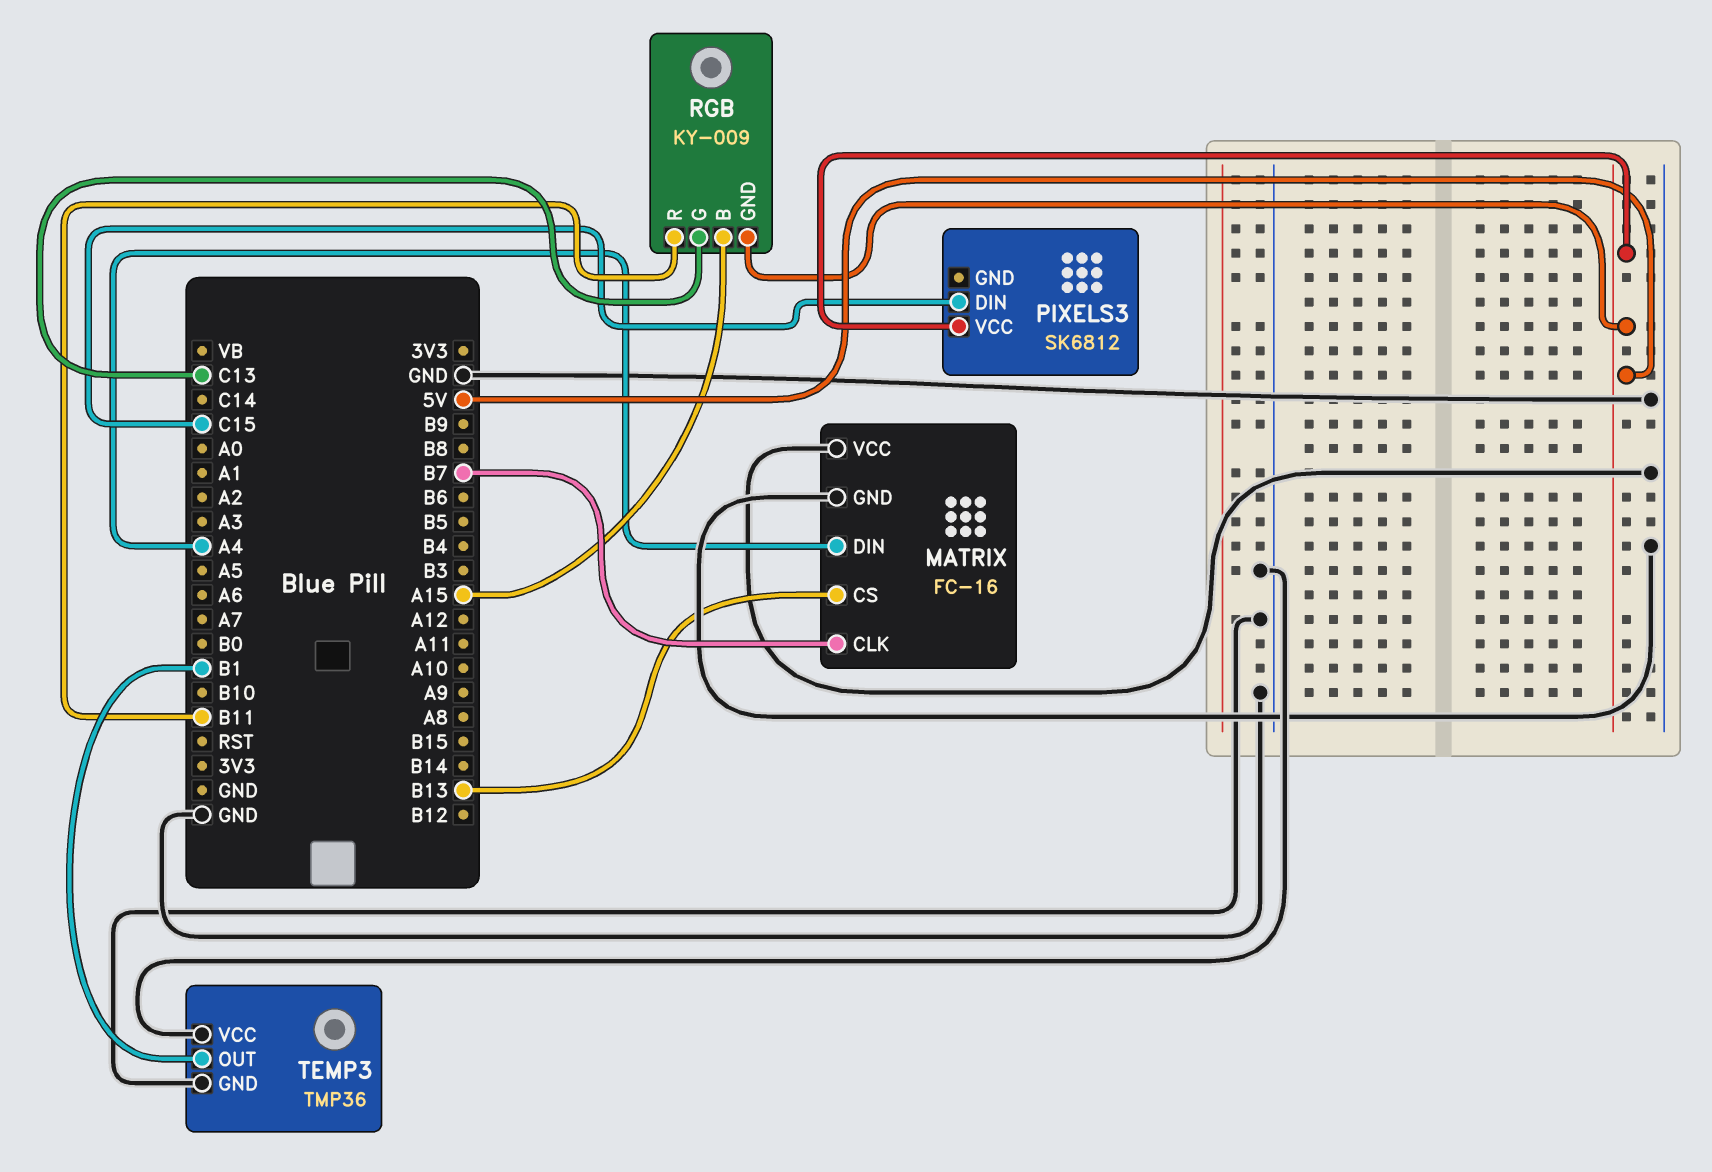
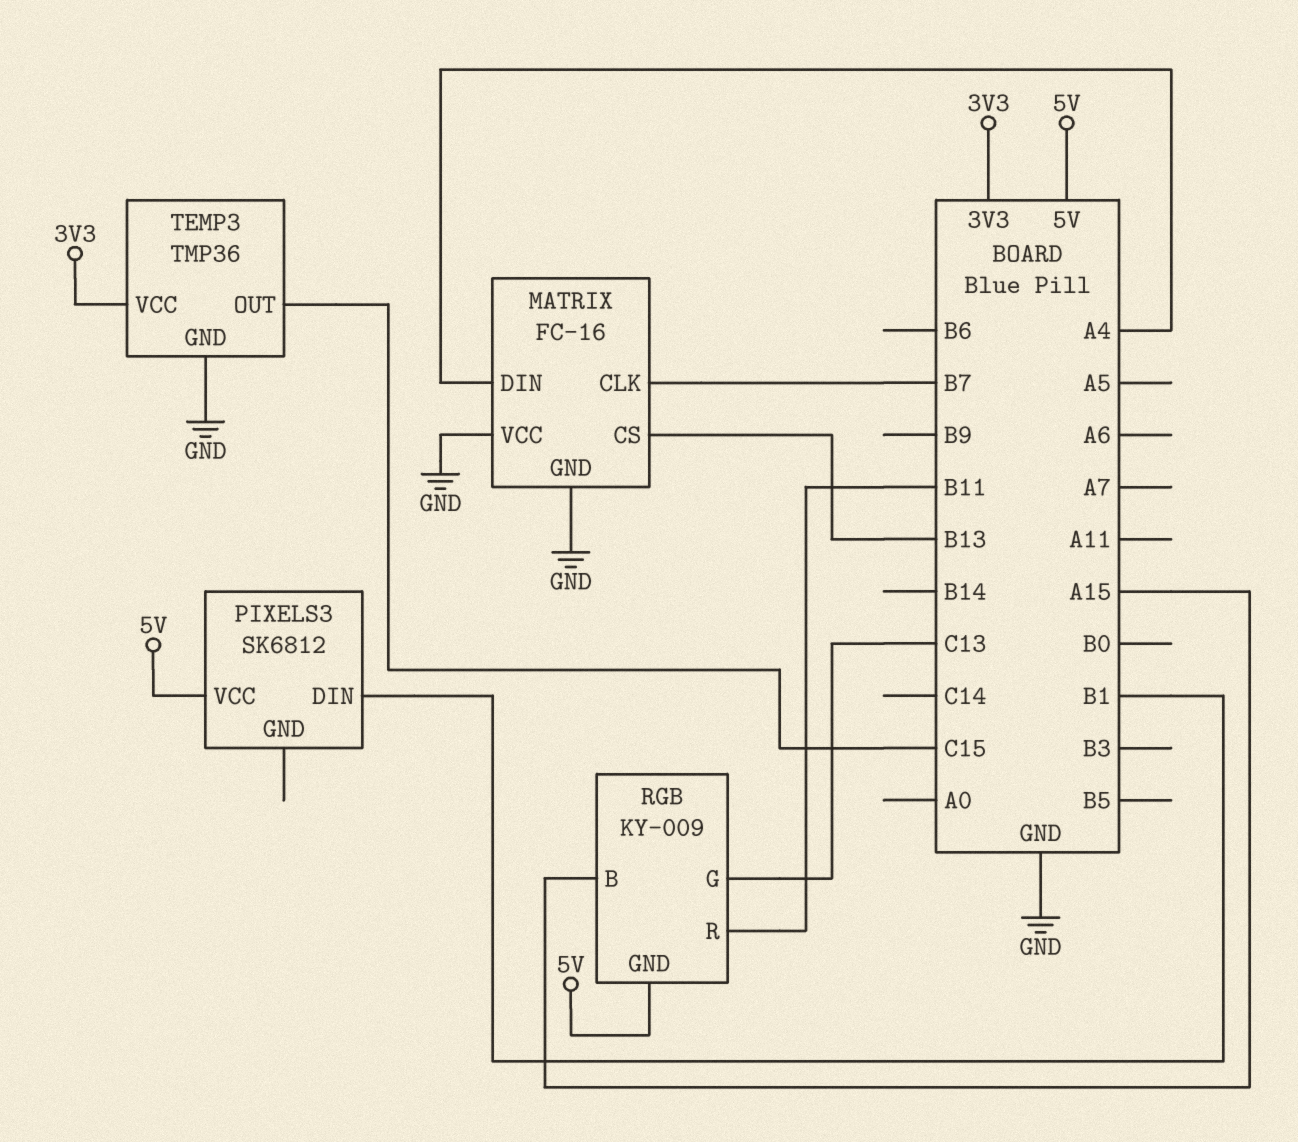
PIXELS3 pin DIN: C15 -> B1
TEMP3 pin OUT: B1 -> C15
TEMP3 pin VCC: GND -> 3V3

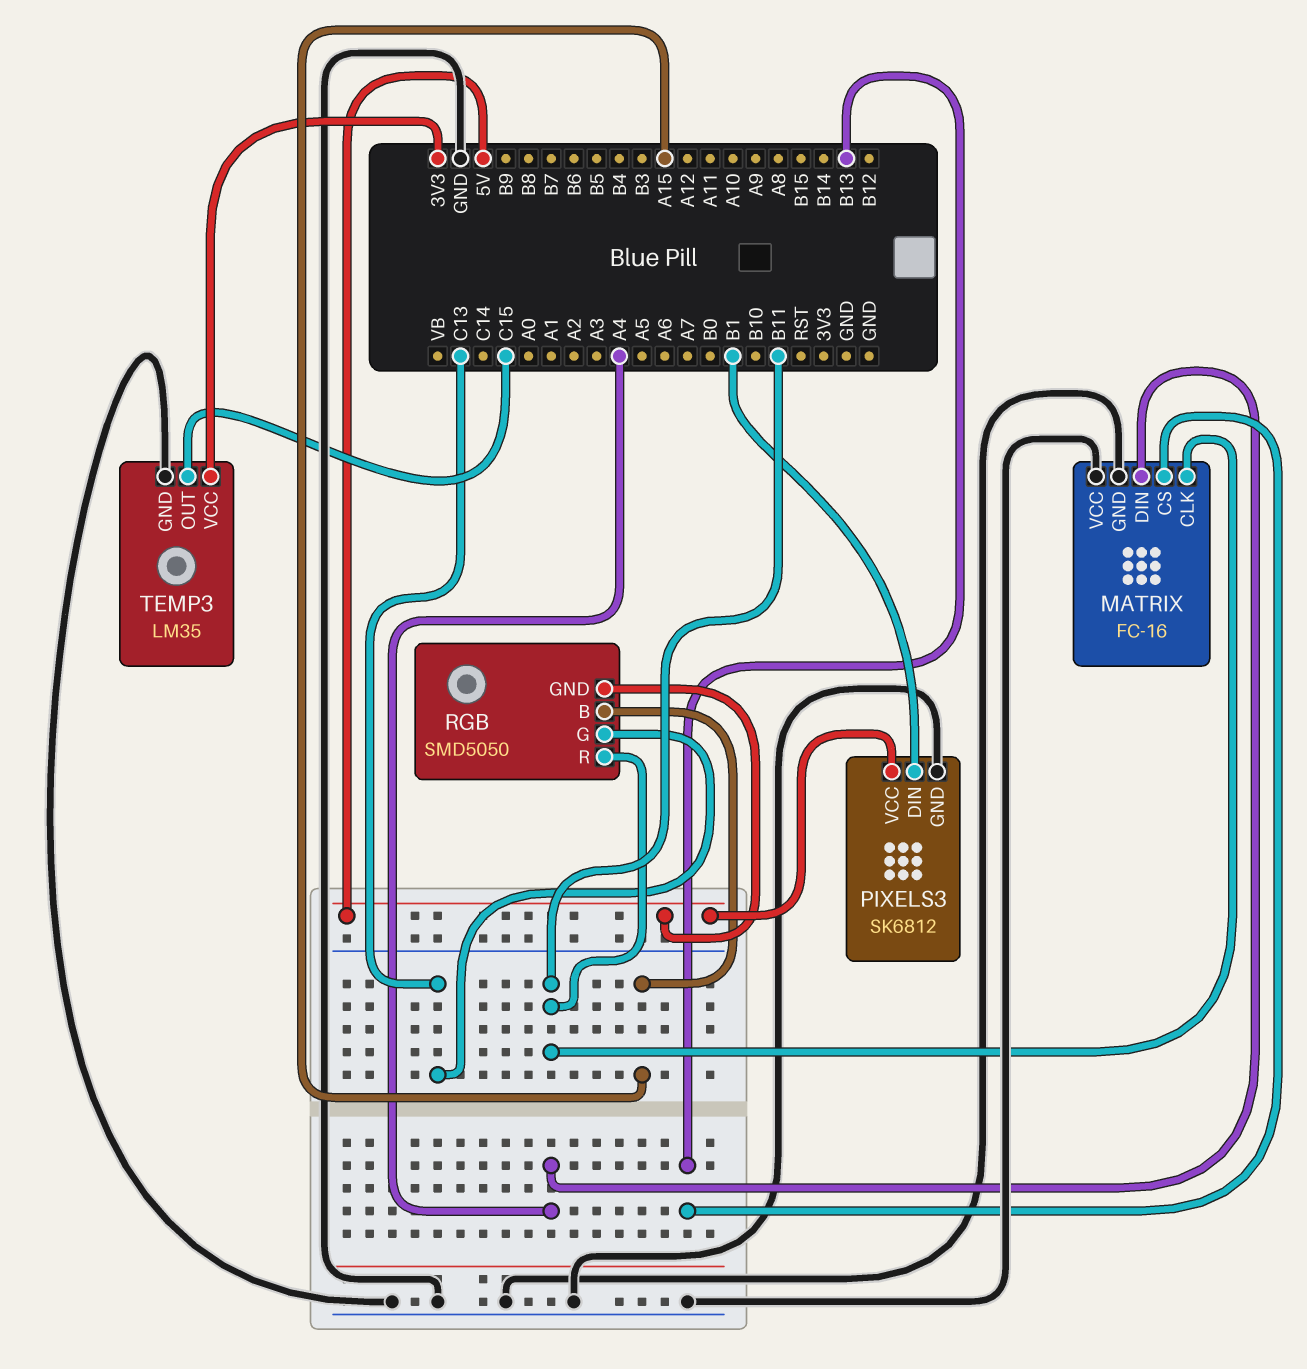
MATRIX pin CLK: B7 -> B11
PIXELS3 pin GND: none -> GND
RGB: KY-009 -> SMD5050
TEMP3: TMP36 -> LM35

